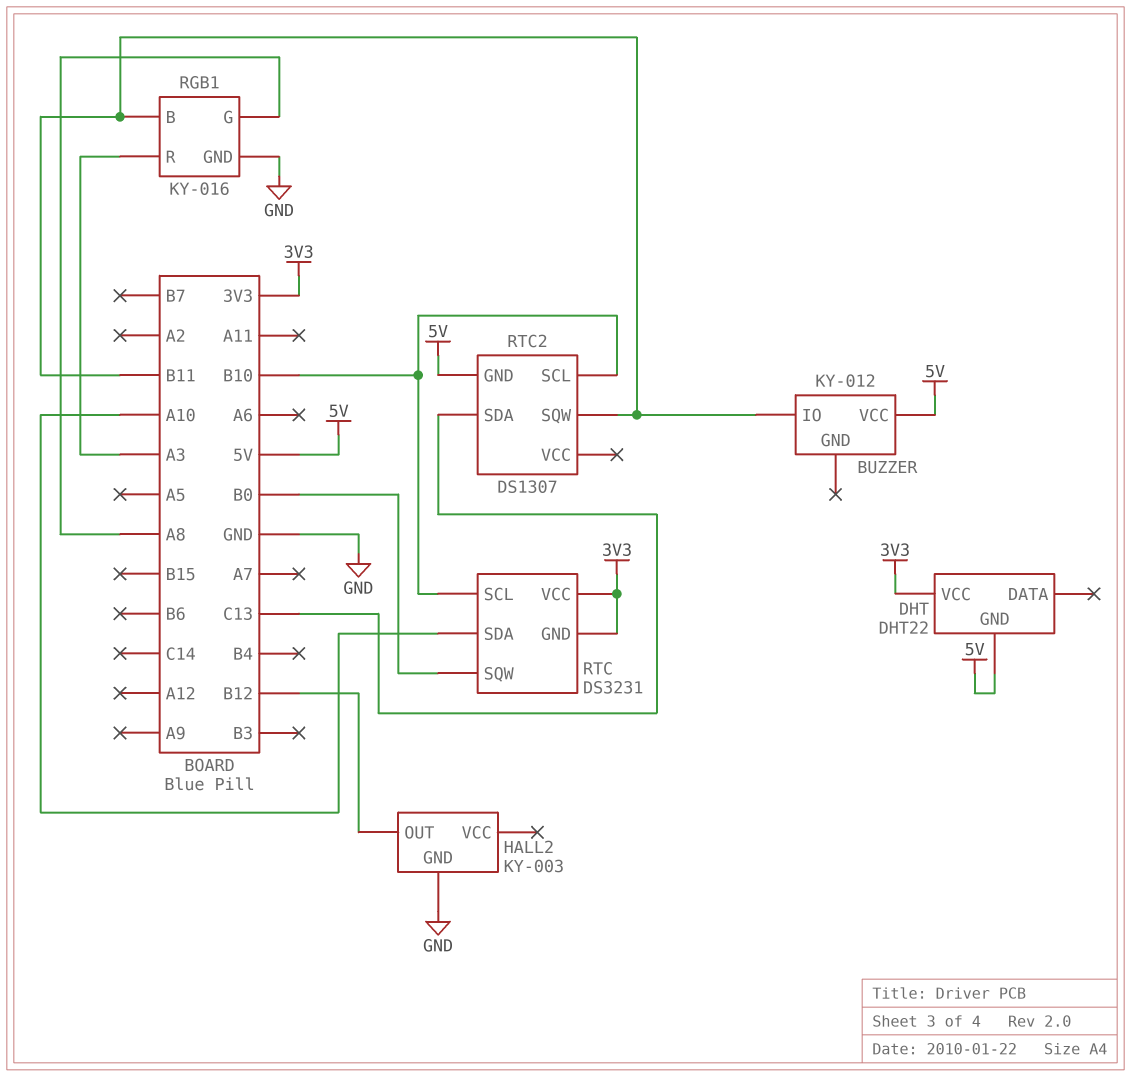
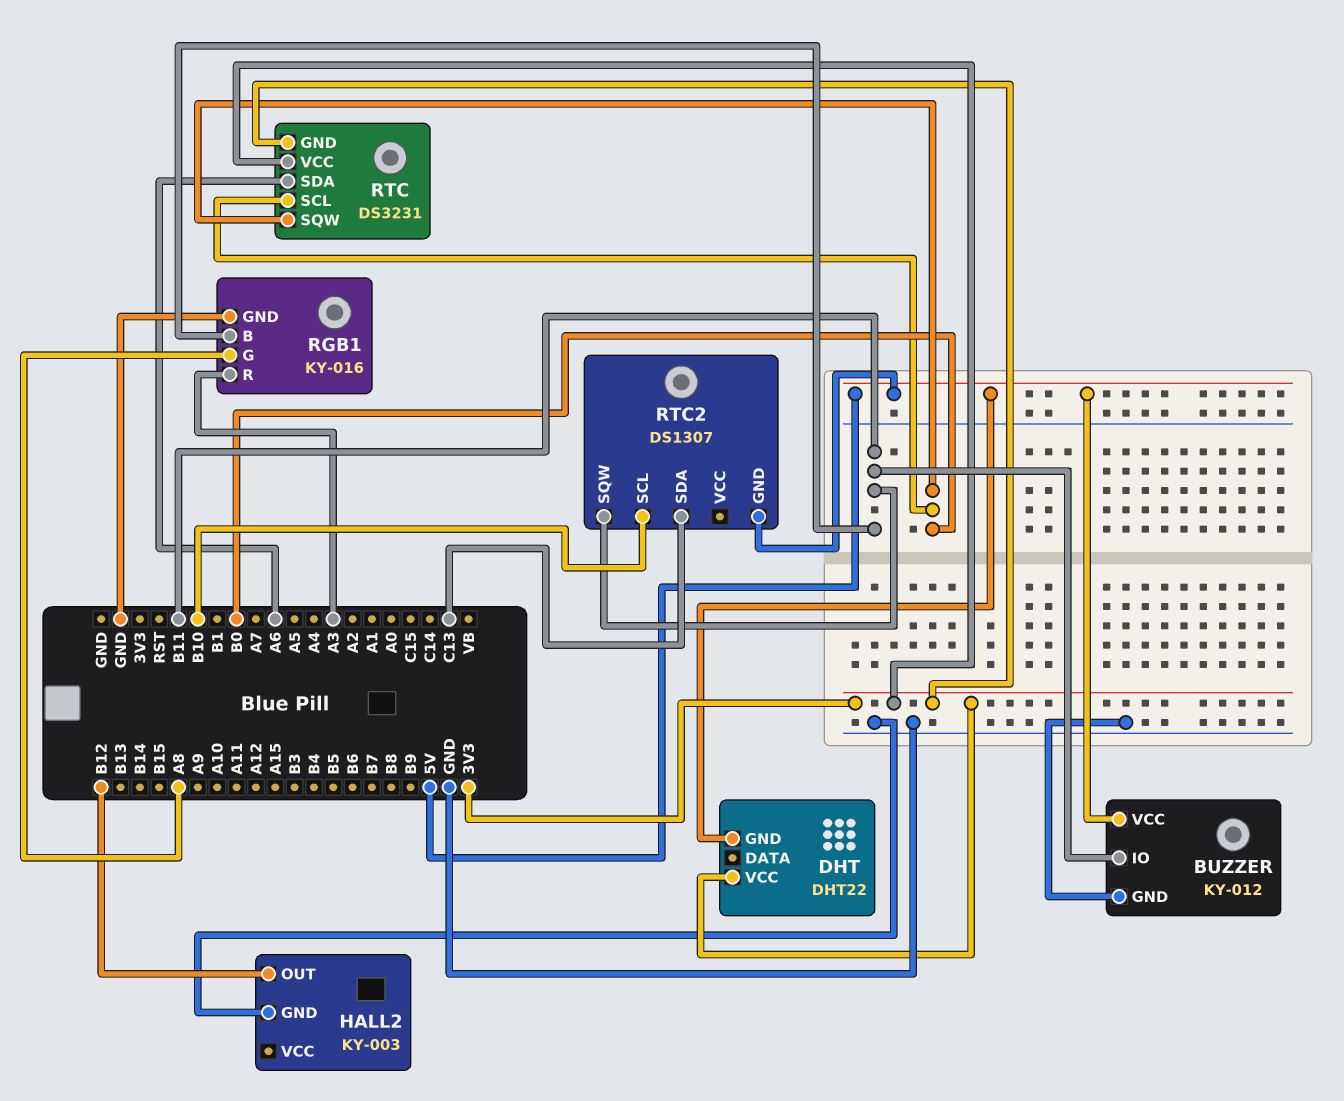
BUZZER pin GND: none -> GND
RTC pin SCL: B10 -> B0
RTC pin SDA: A10 -> A6

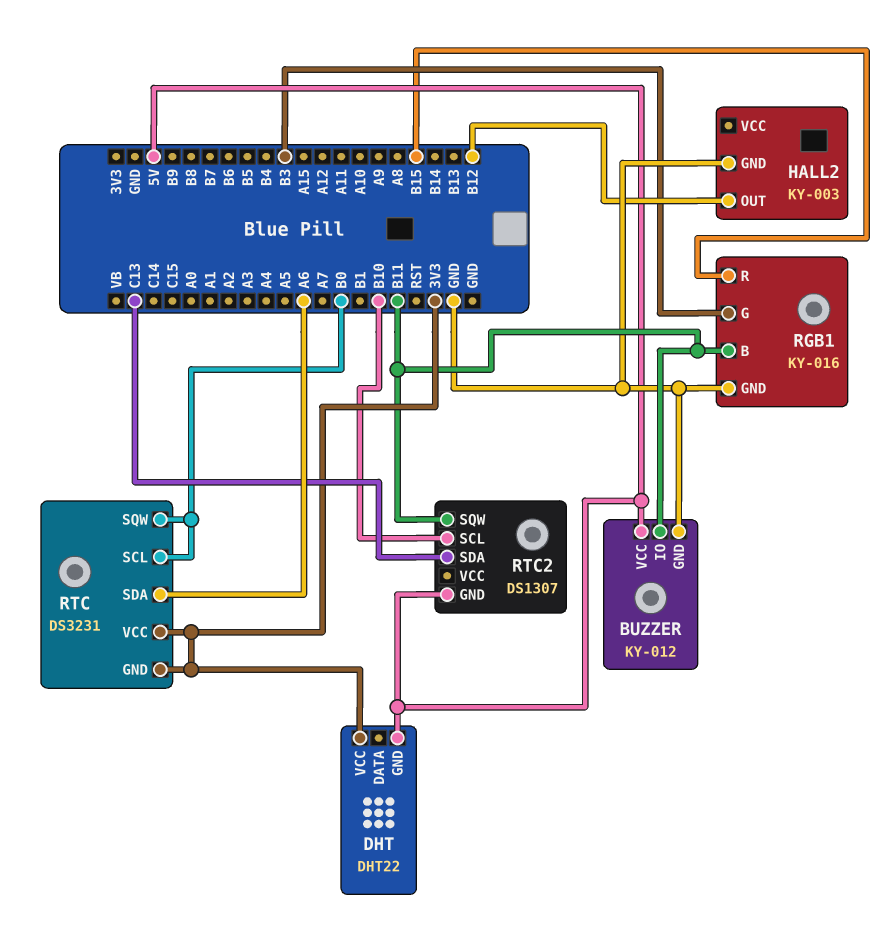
RGB1 pin G: A8 -> B3
RGB1 pin R: A3 -> B15

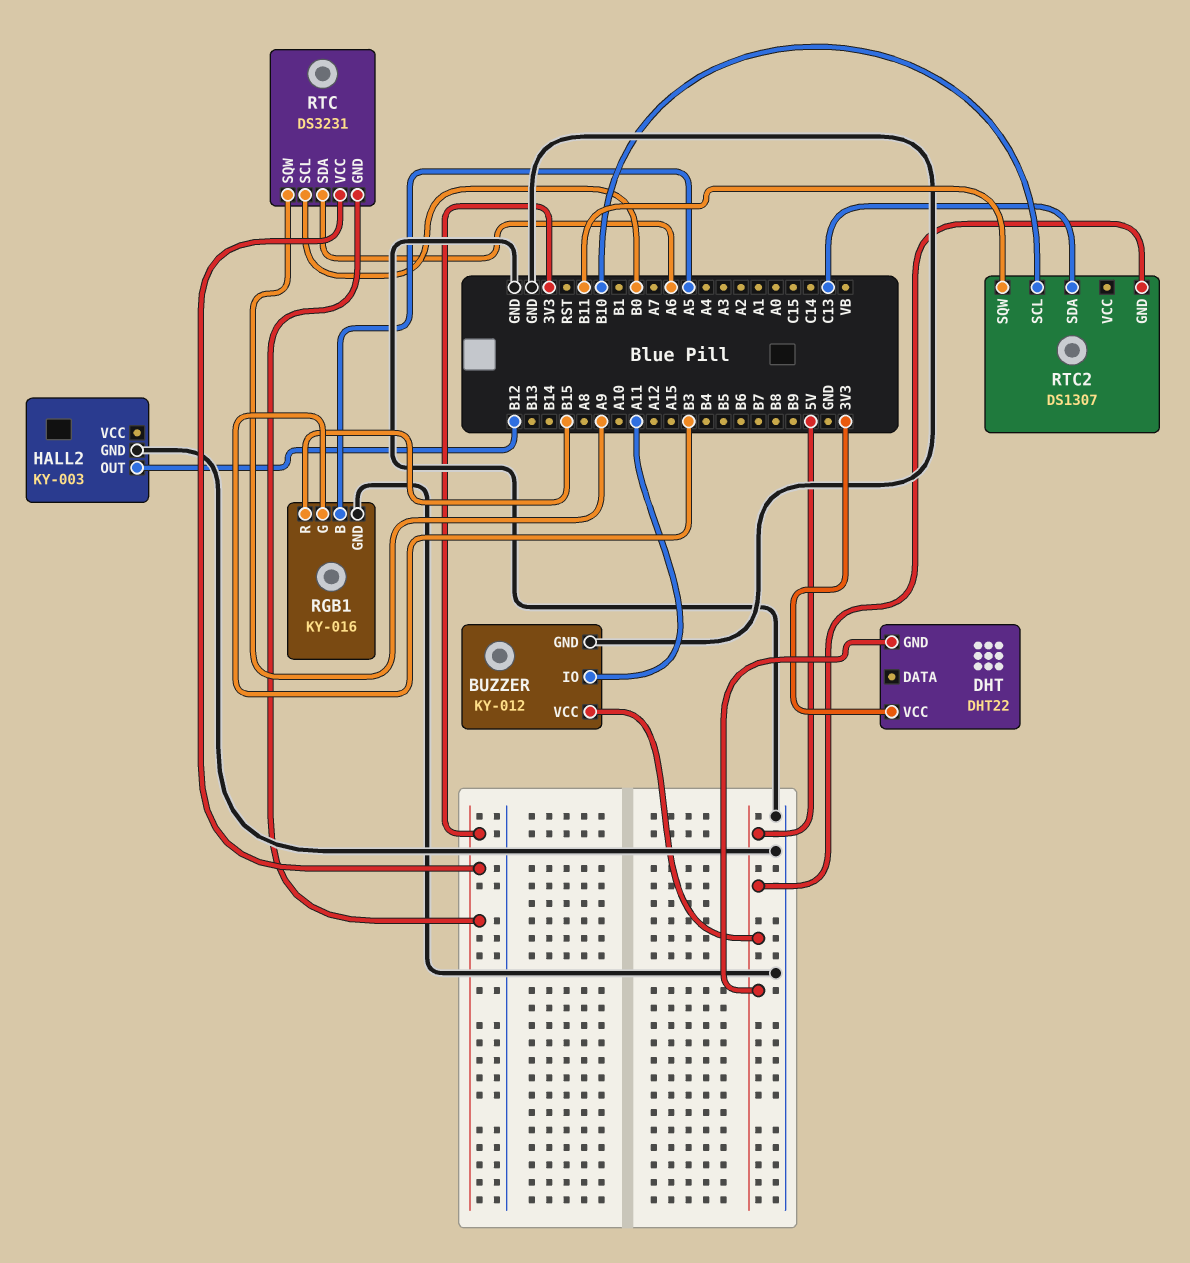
BUZZER pin IO: B11 -> A11
RGB1 pin B: B11 -> A5
RTC pin SQW: B0 -> A9

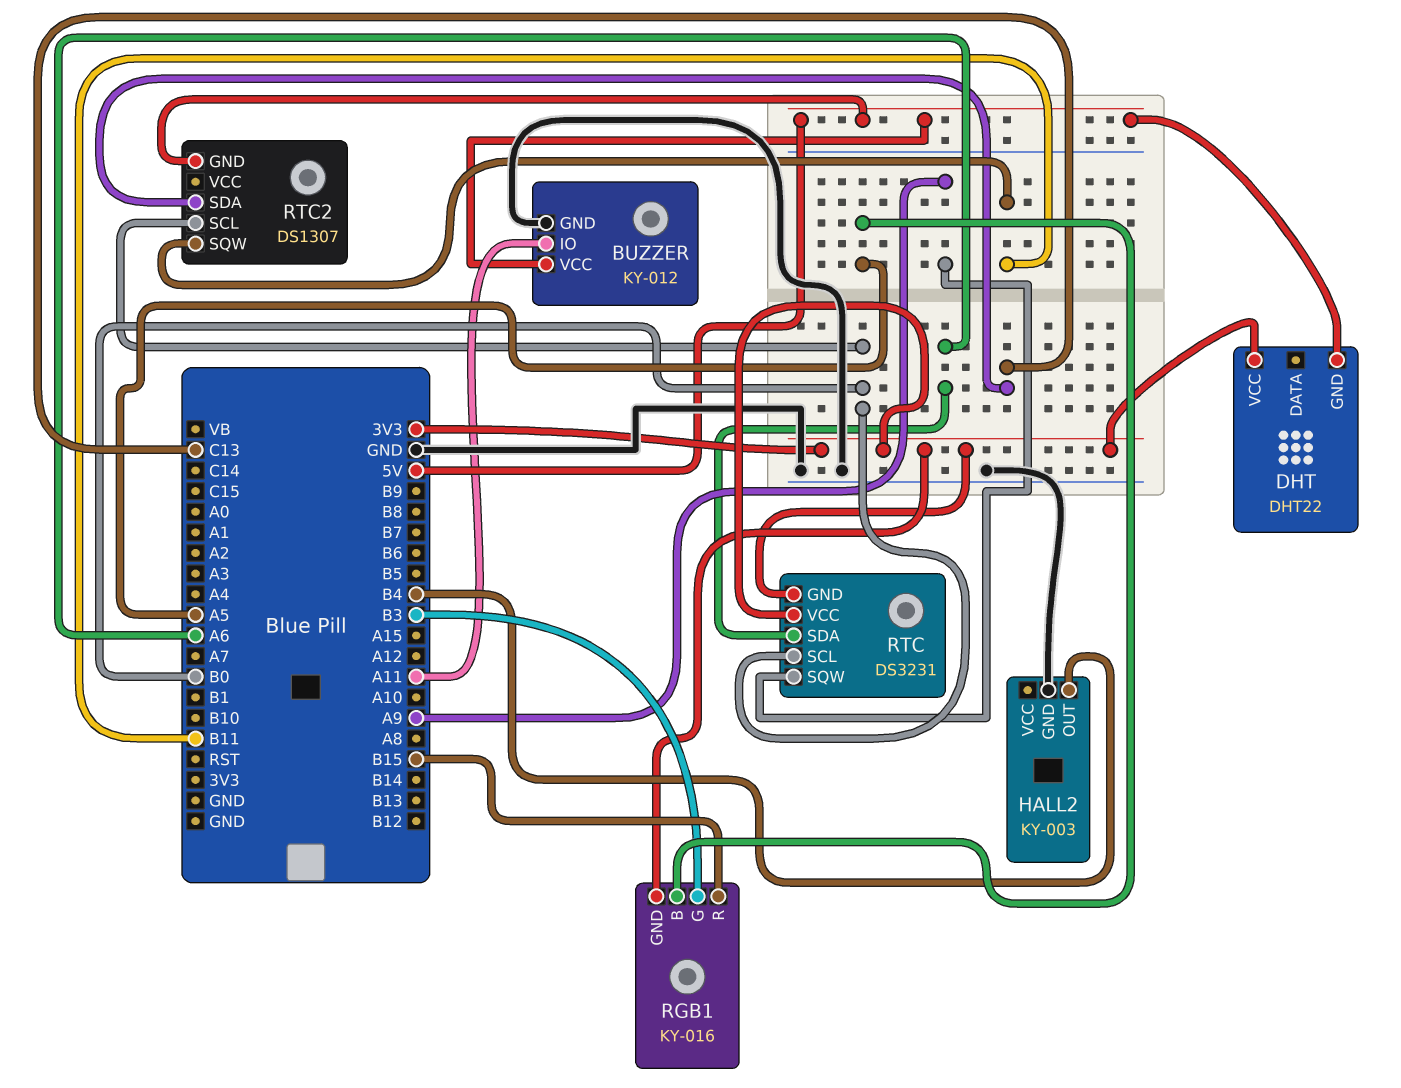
HALL2 pin OUT: B12 -> B4
RGB1 pin GND: GND -> 3V3
RTC2 pin SCL: B10 -> B0

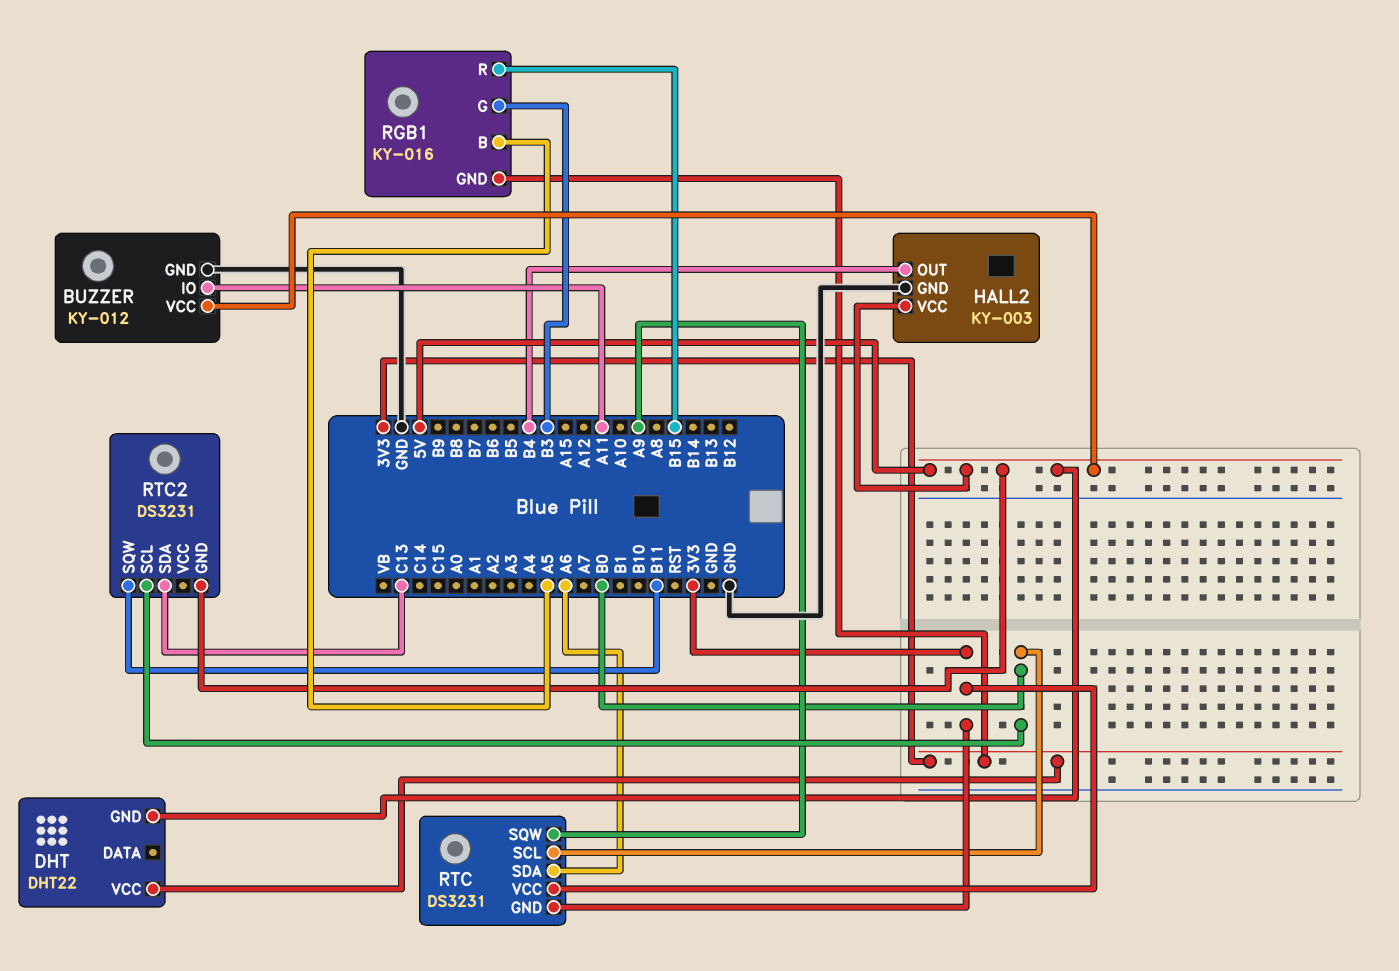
HALL2 pin VCC: none -> 5V
RTC2: DS1307 -> DS3231

